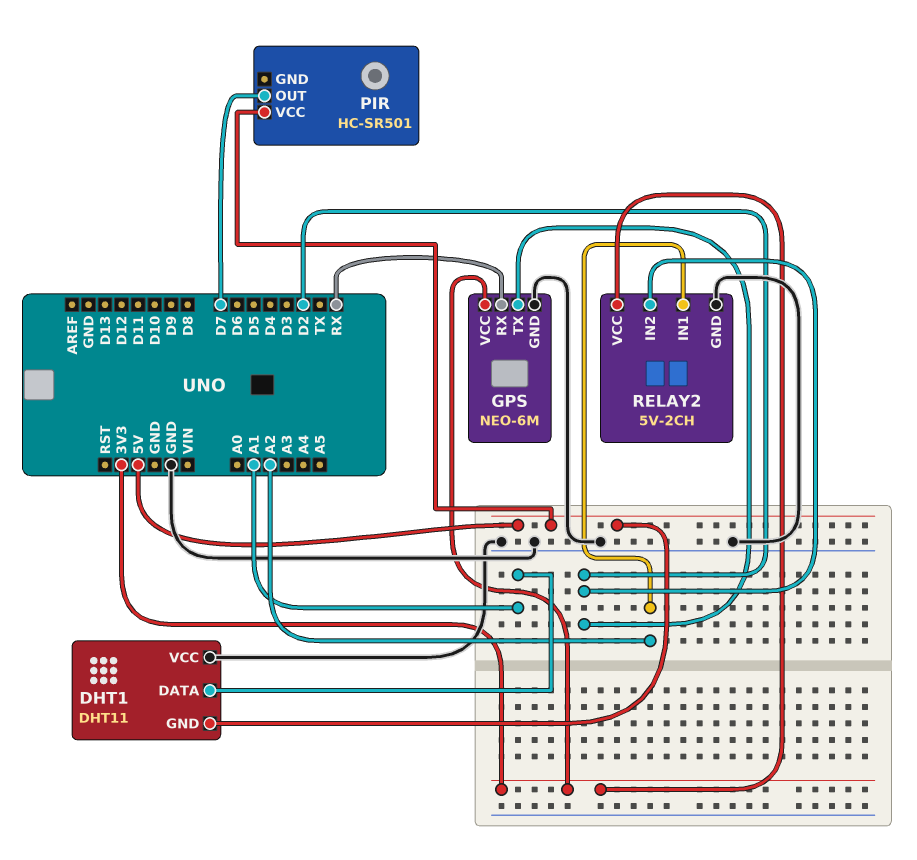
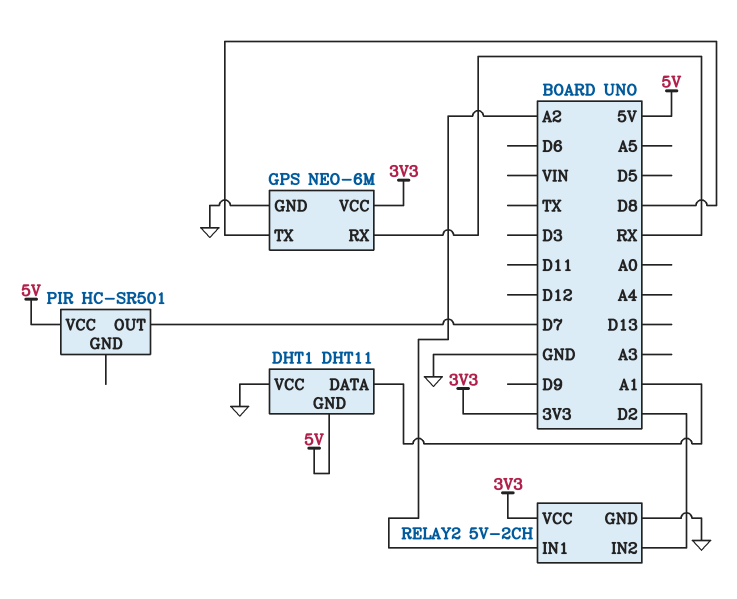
GPS pin TX: D2 -> D8

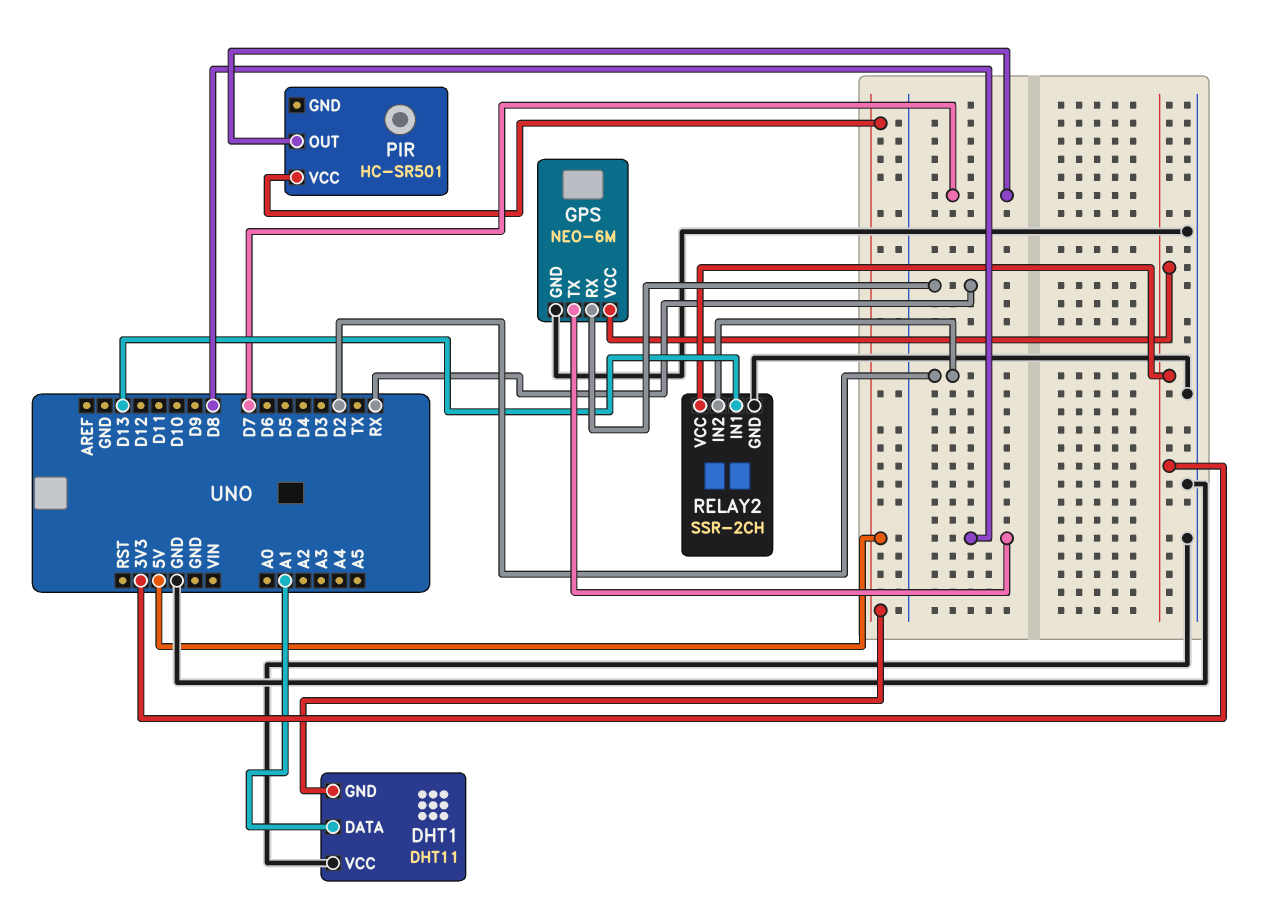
RELAY2: 5V-2CH -> SSR-2CH
RELAY2 pin IN1: A2 -> D13

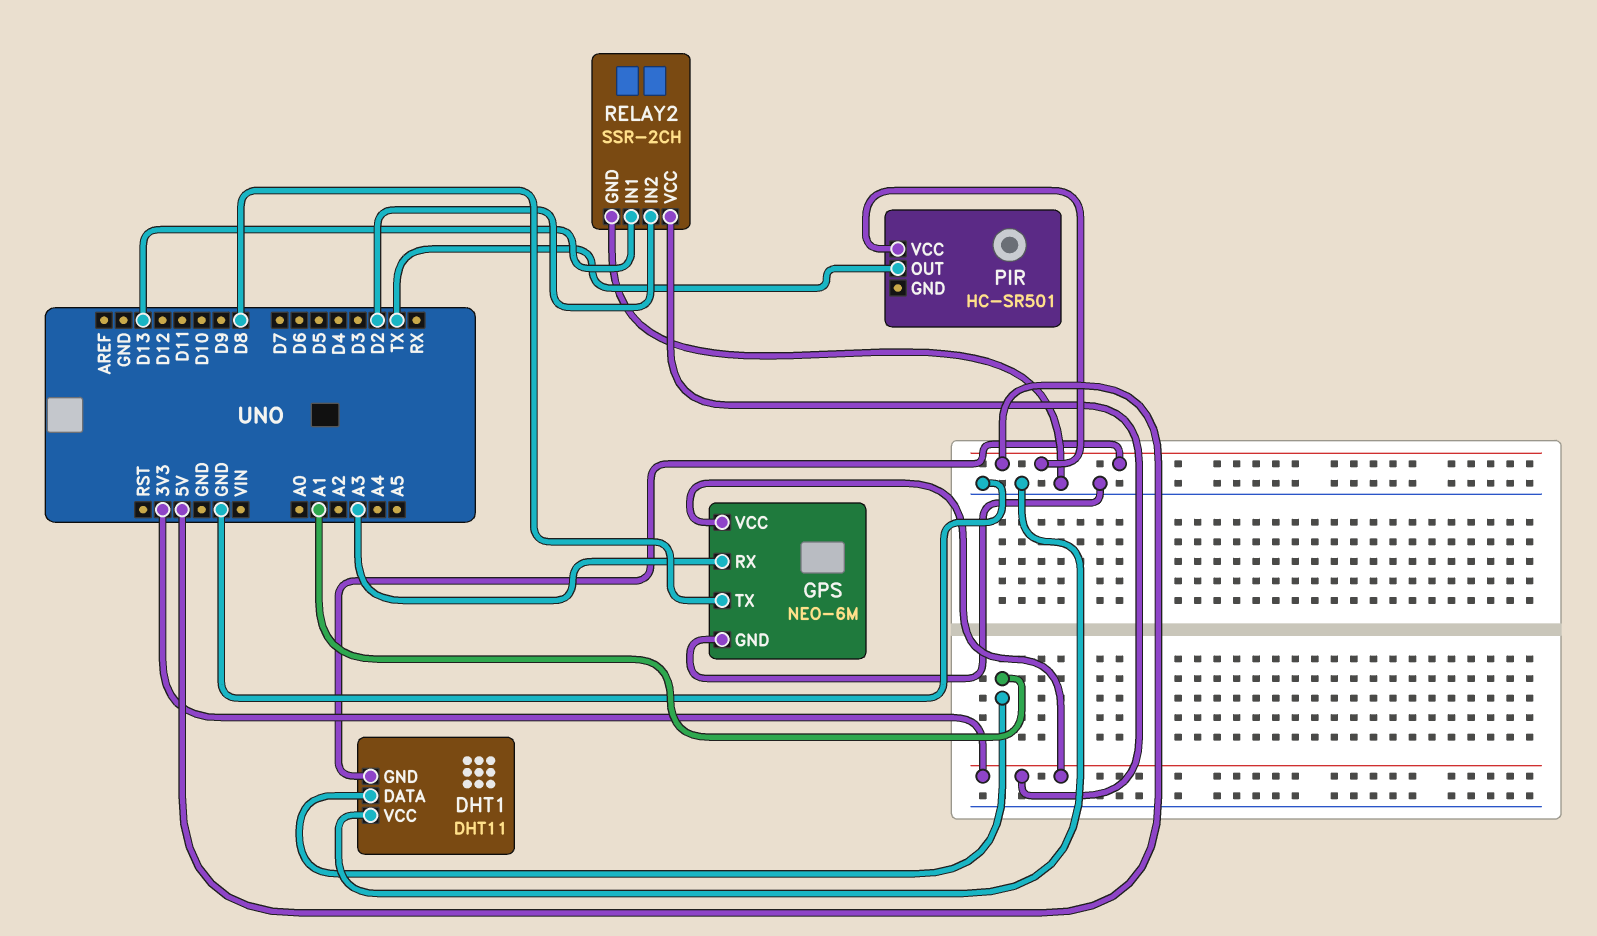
GPS pin RX: RX -> A3
PIR pin OUT: D7 -> TX

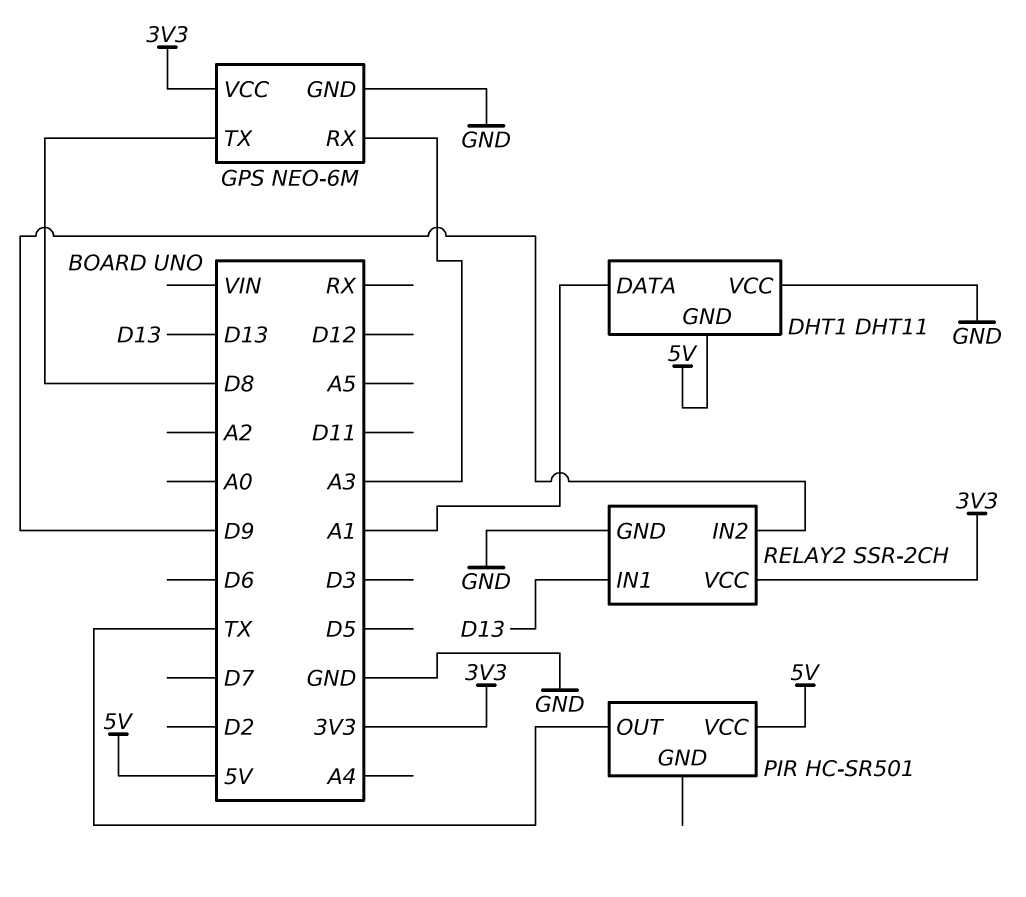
RELAY2 pin IN2: D2 -> D9

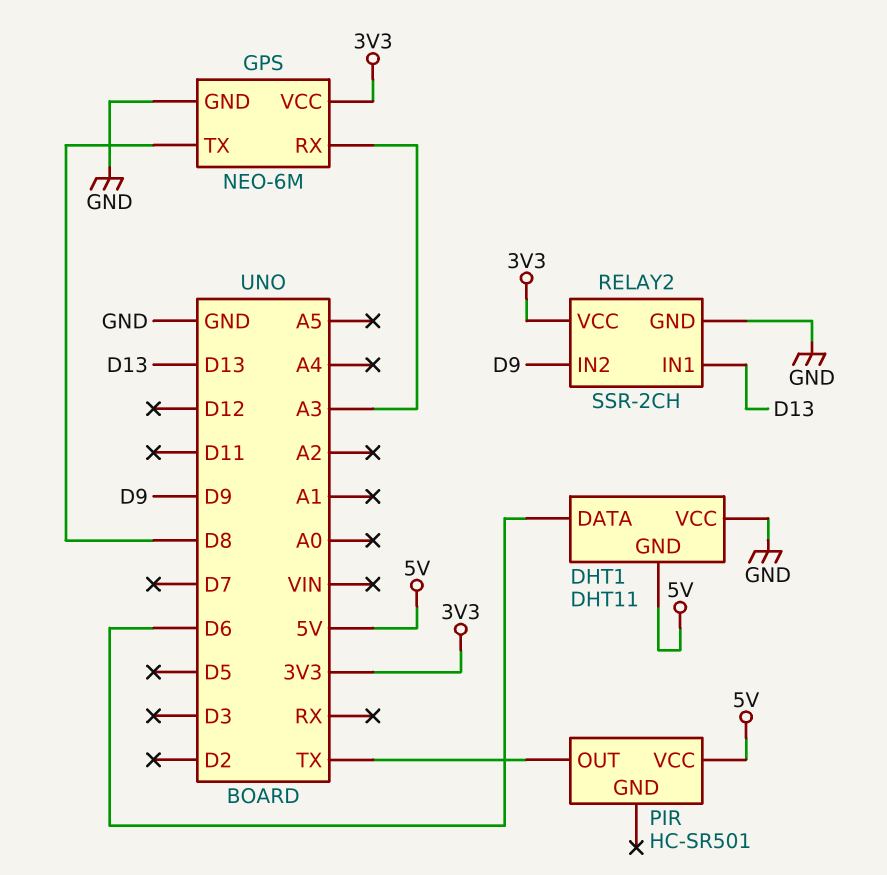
DHT1 pin DATA: A1 -> D6

